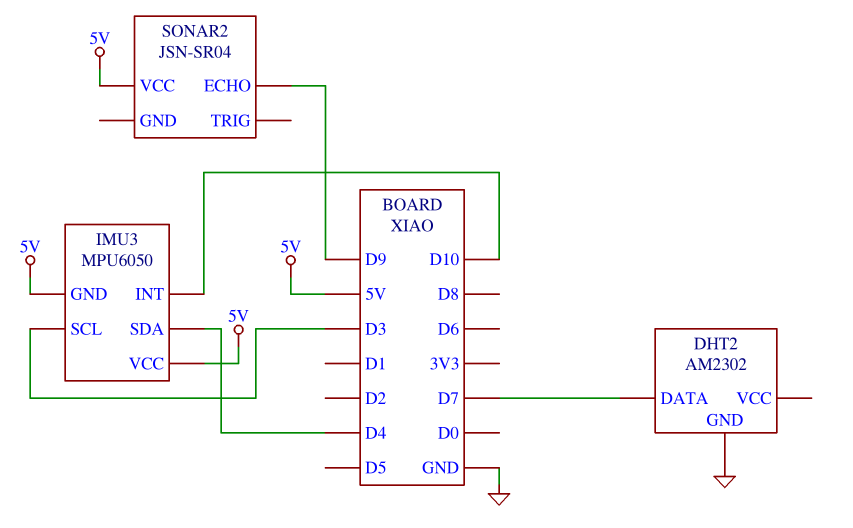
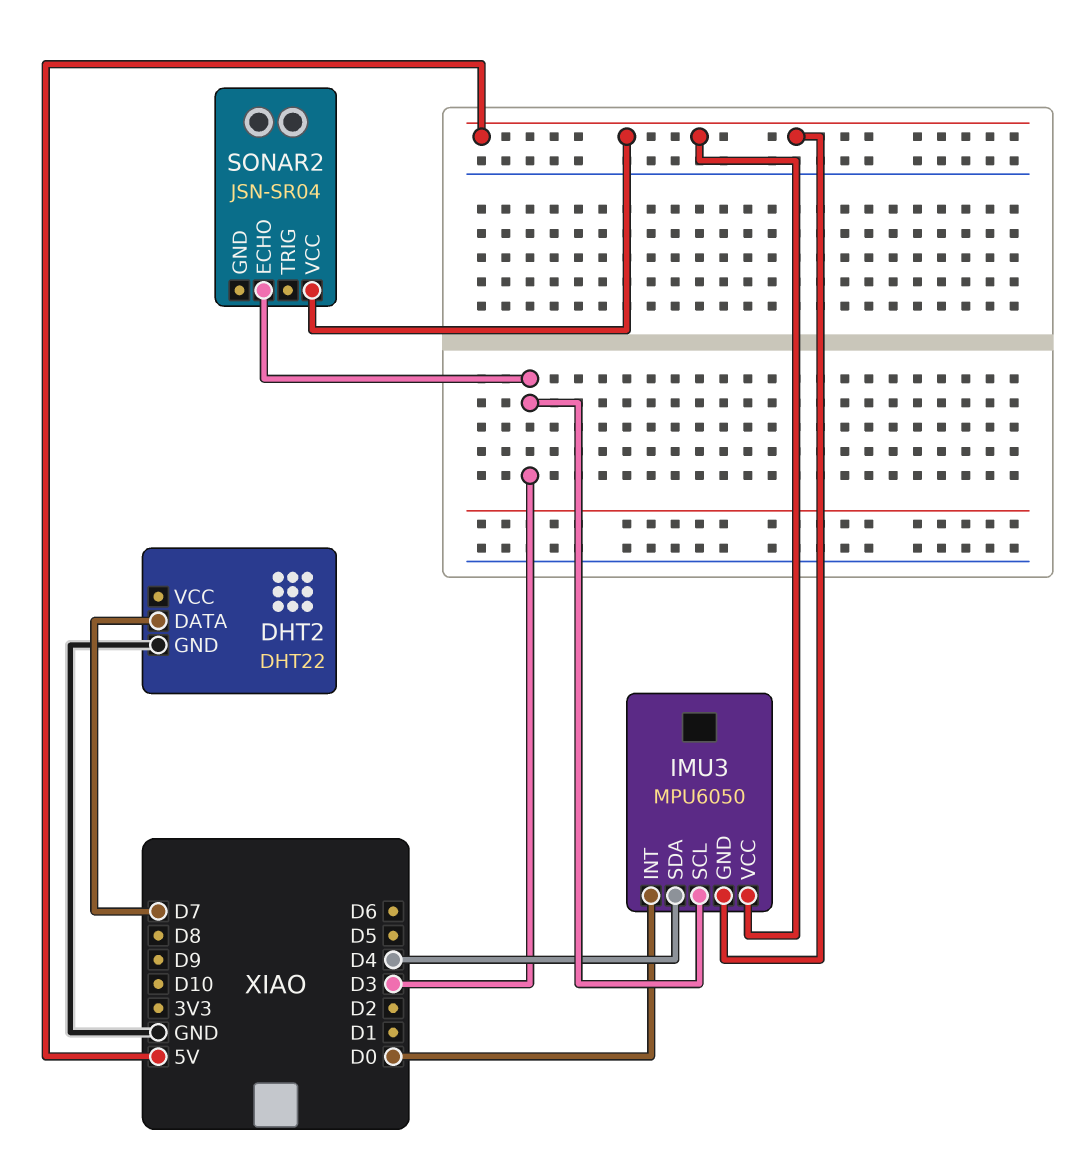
DHT2: AM2302 -> DHT22
IMU3 pin INT: D10 -> D0
SONAR2 pin ECHO: D9 -> D3

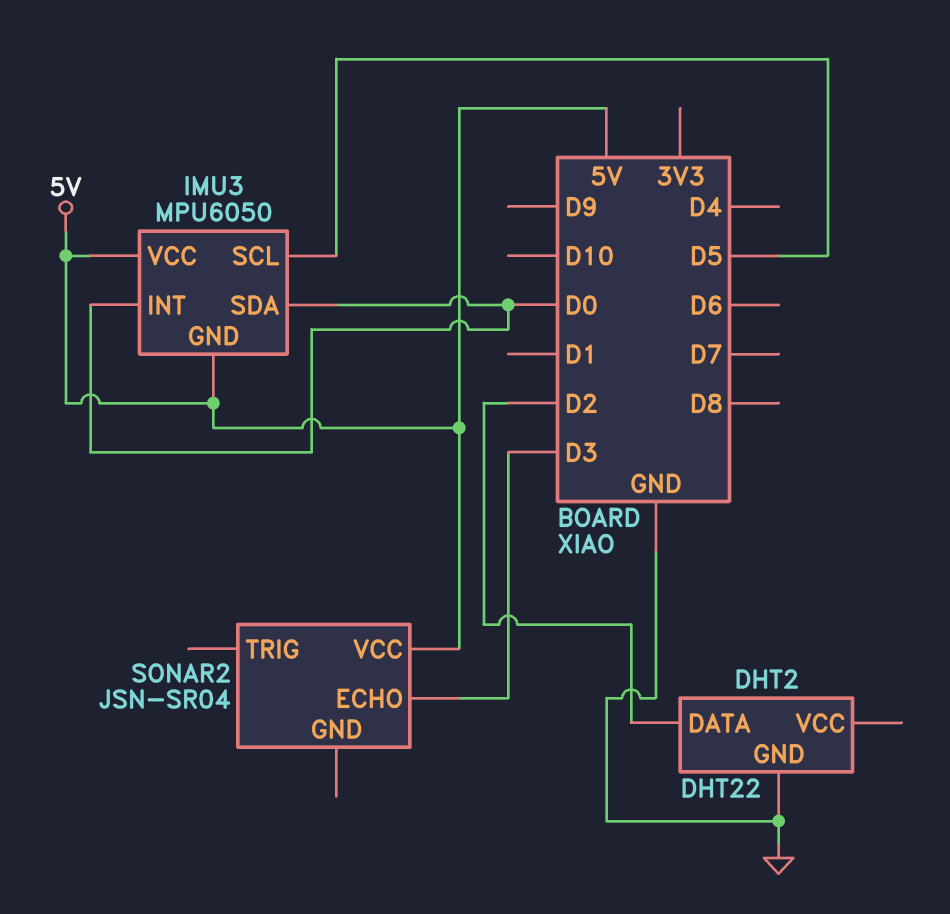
DHT2 pin DATA: D7 -> D2
IMU3 pin SCL: D3 -> D5
IMU3 pin SDA: D4 -> D0

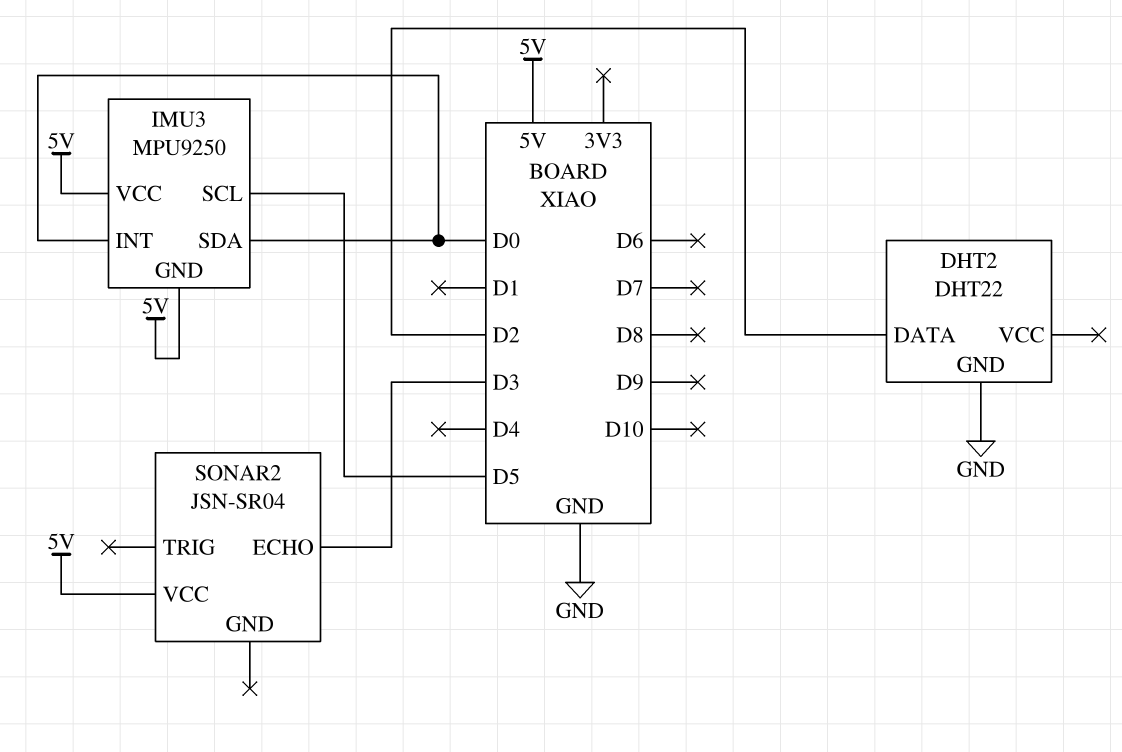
IMU3: MPU6050 -> MPU9250

